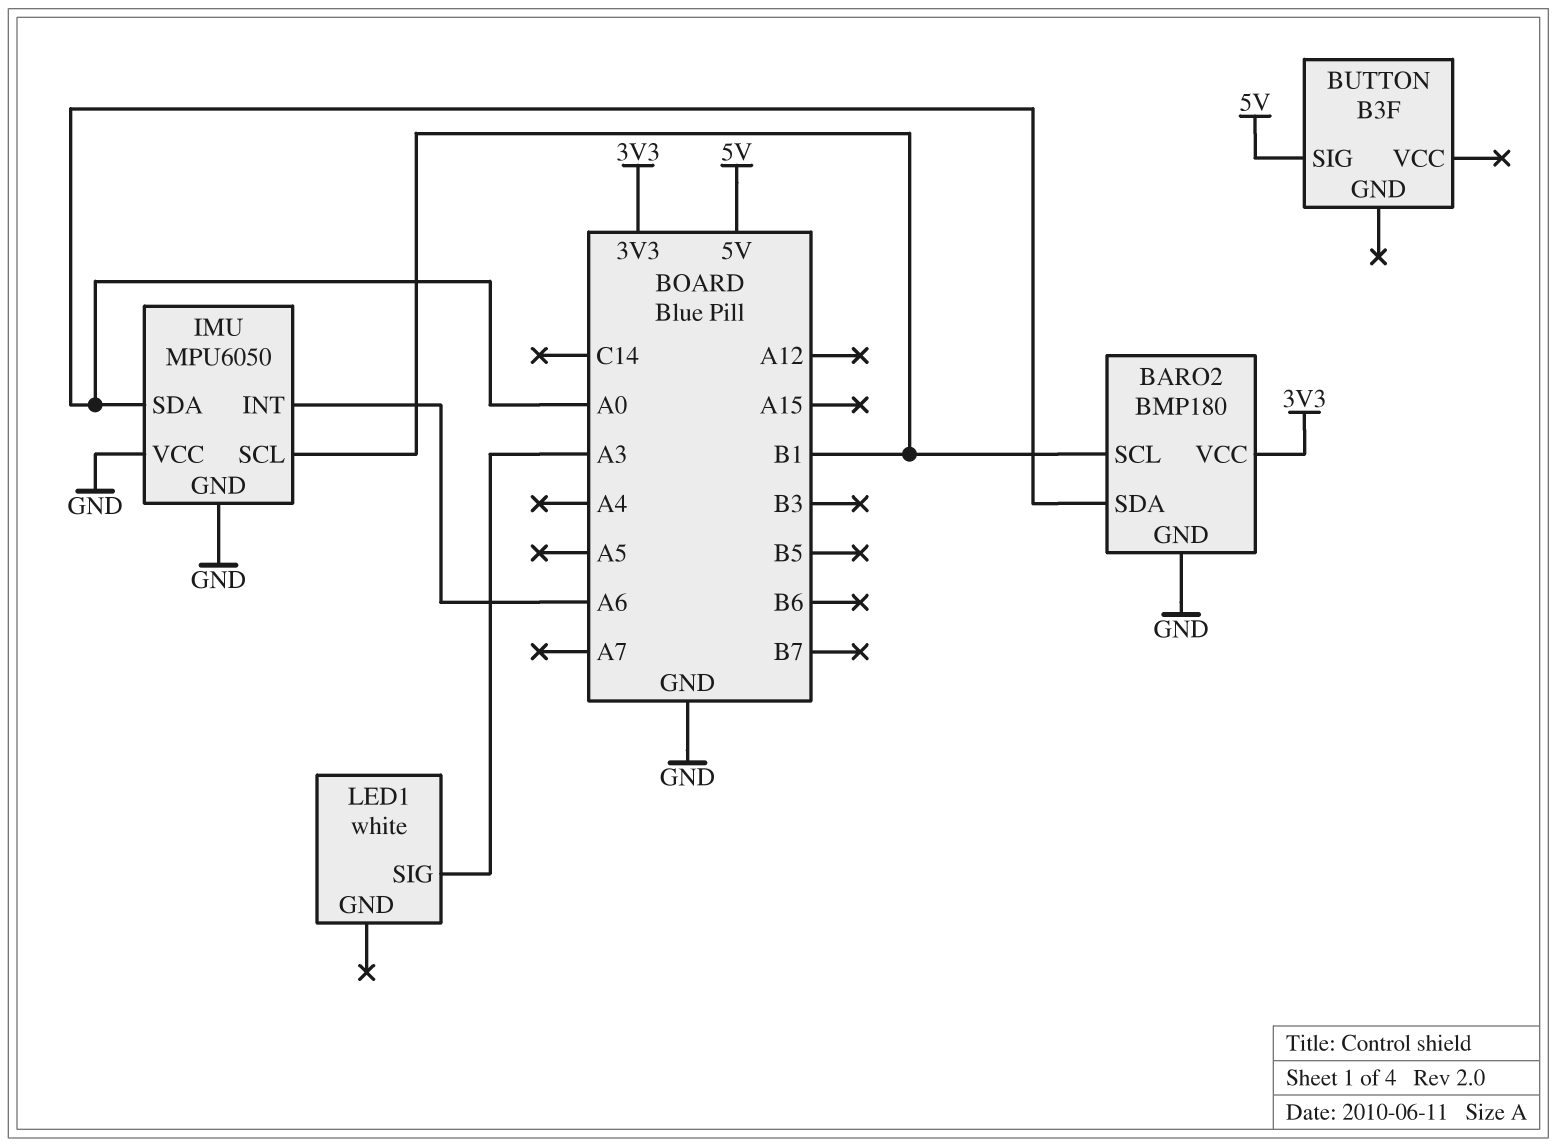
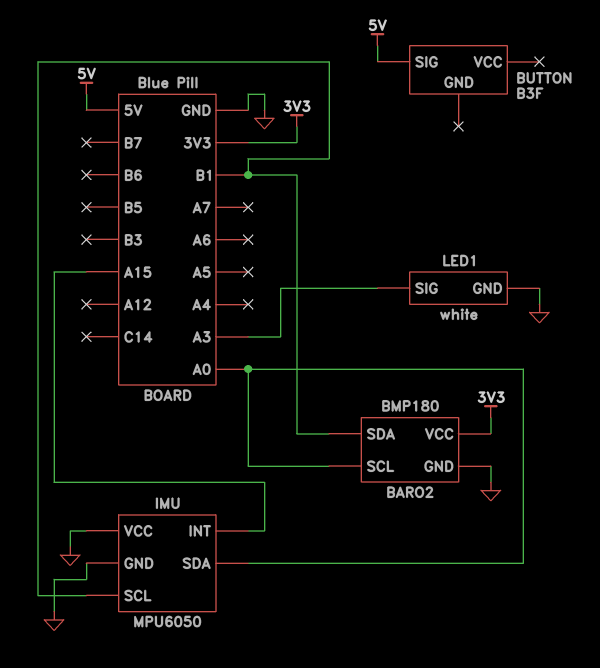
BARO2 pin SCL: B1 -> A0
BARO2 pin SDA: A0 -> B1
IMU pin INT: A6 -> A15
LED1 pin GND: none -> GND

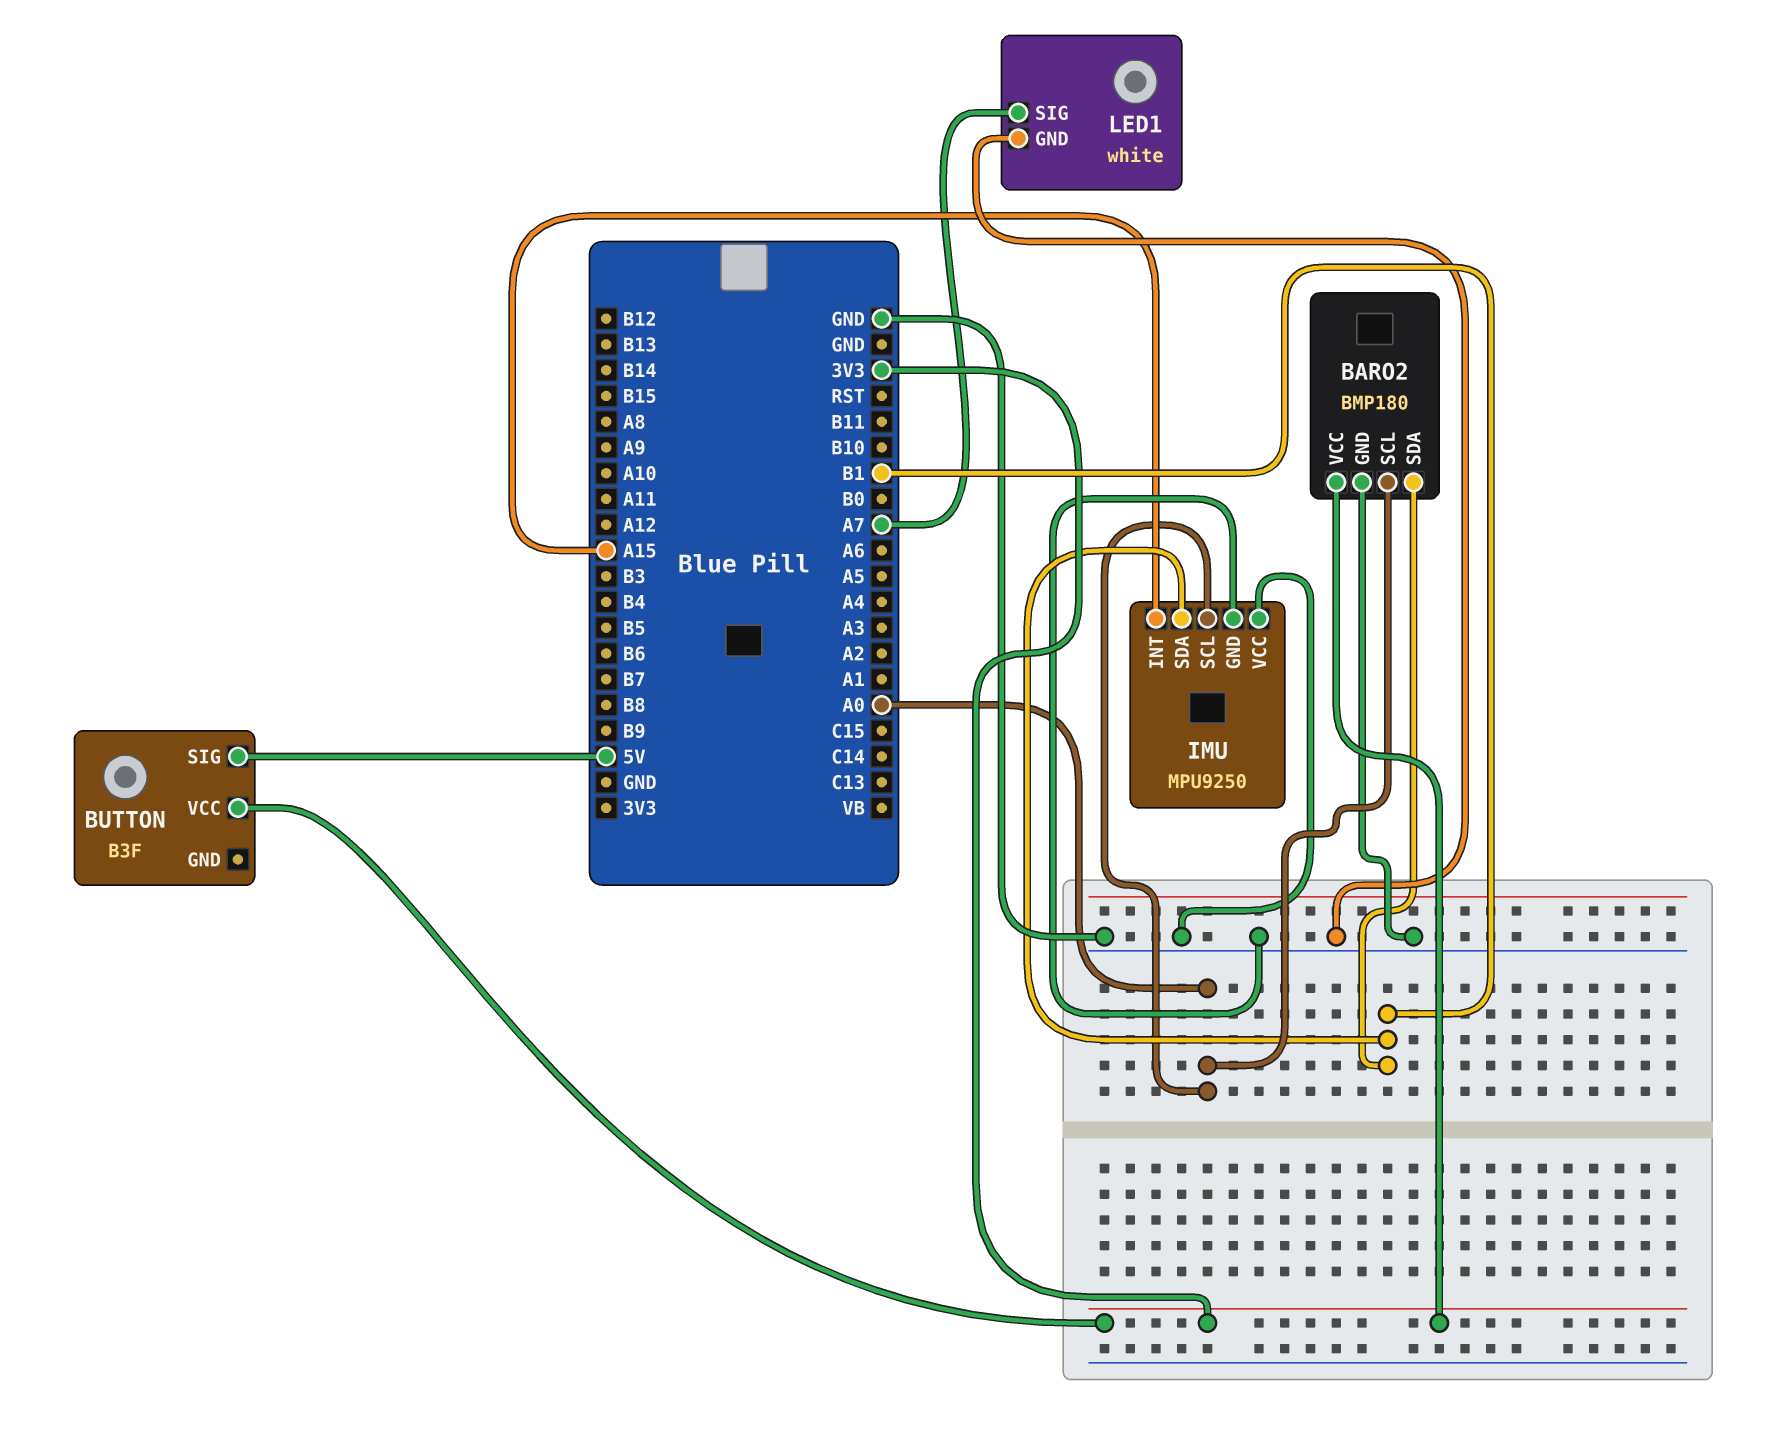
BUTTON pin VCC: none -> 3V3
IMU: MPU6050 -> MPU9250
IMU pin SCL: B1 -> A0
IMU pin SDA: A0 -> B1
LED1 pin SIG: A3 -> A7

